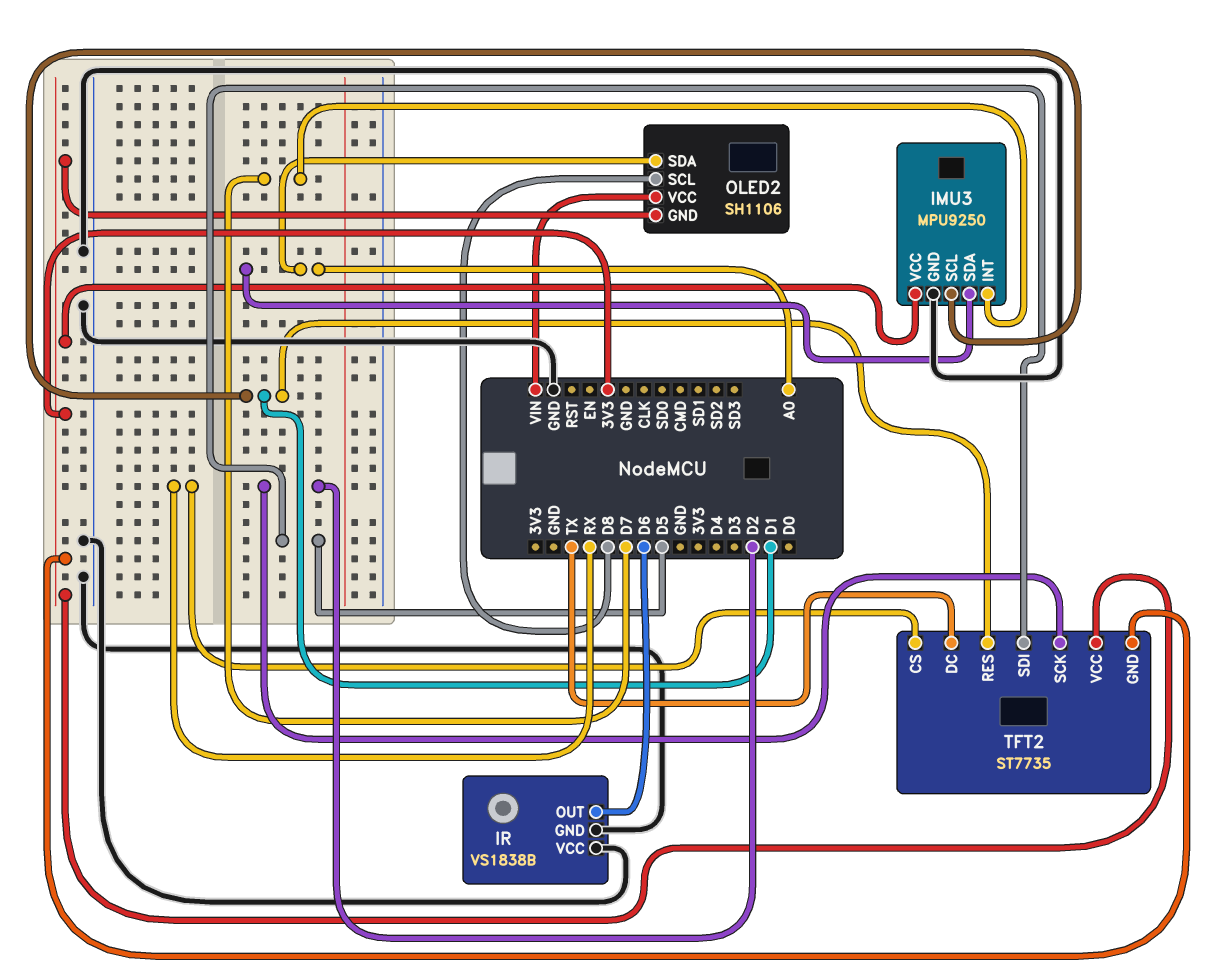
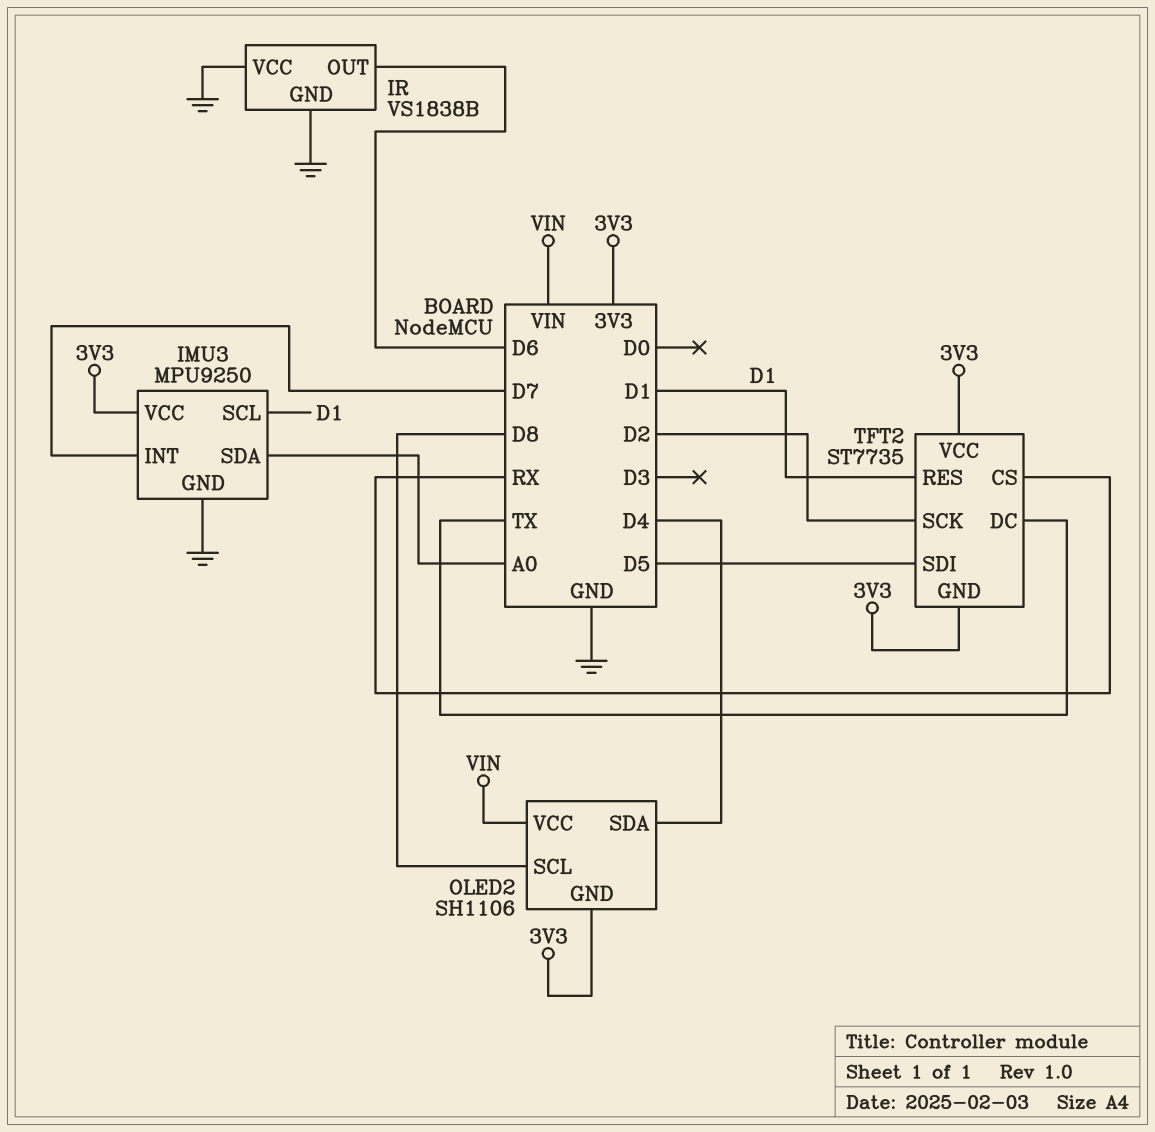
OLED2 pin SDA: A0 -> D4

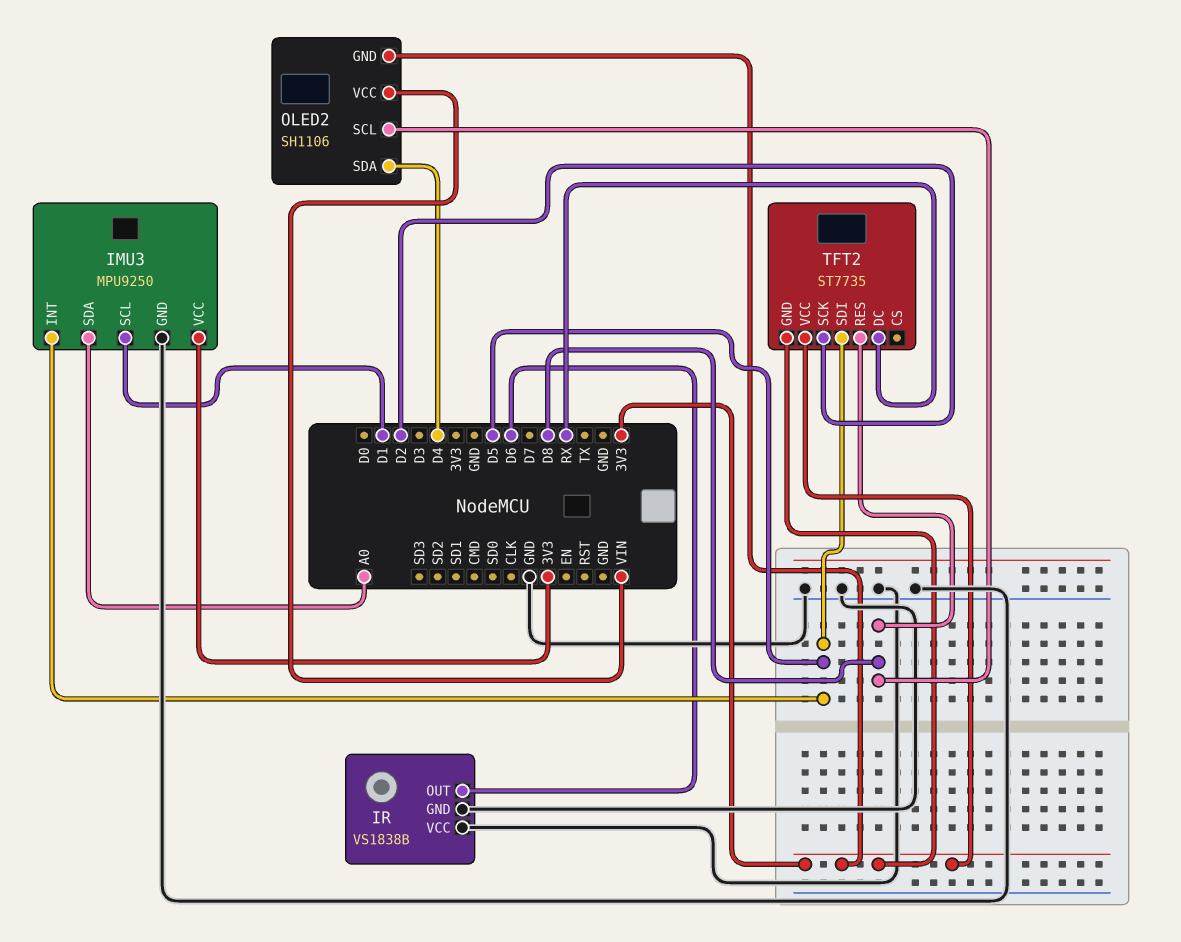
IMU3 pin INT: D7 -> D5
TFT2 pin CS: RX -> none
TFT2 pin DC: TX -> RX
TFT2 pin RES: D1 -> D8

